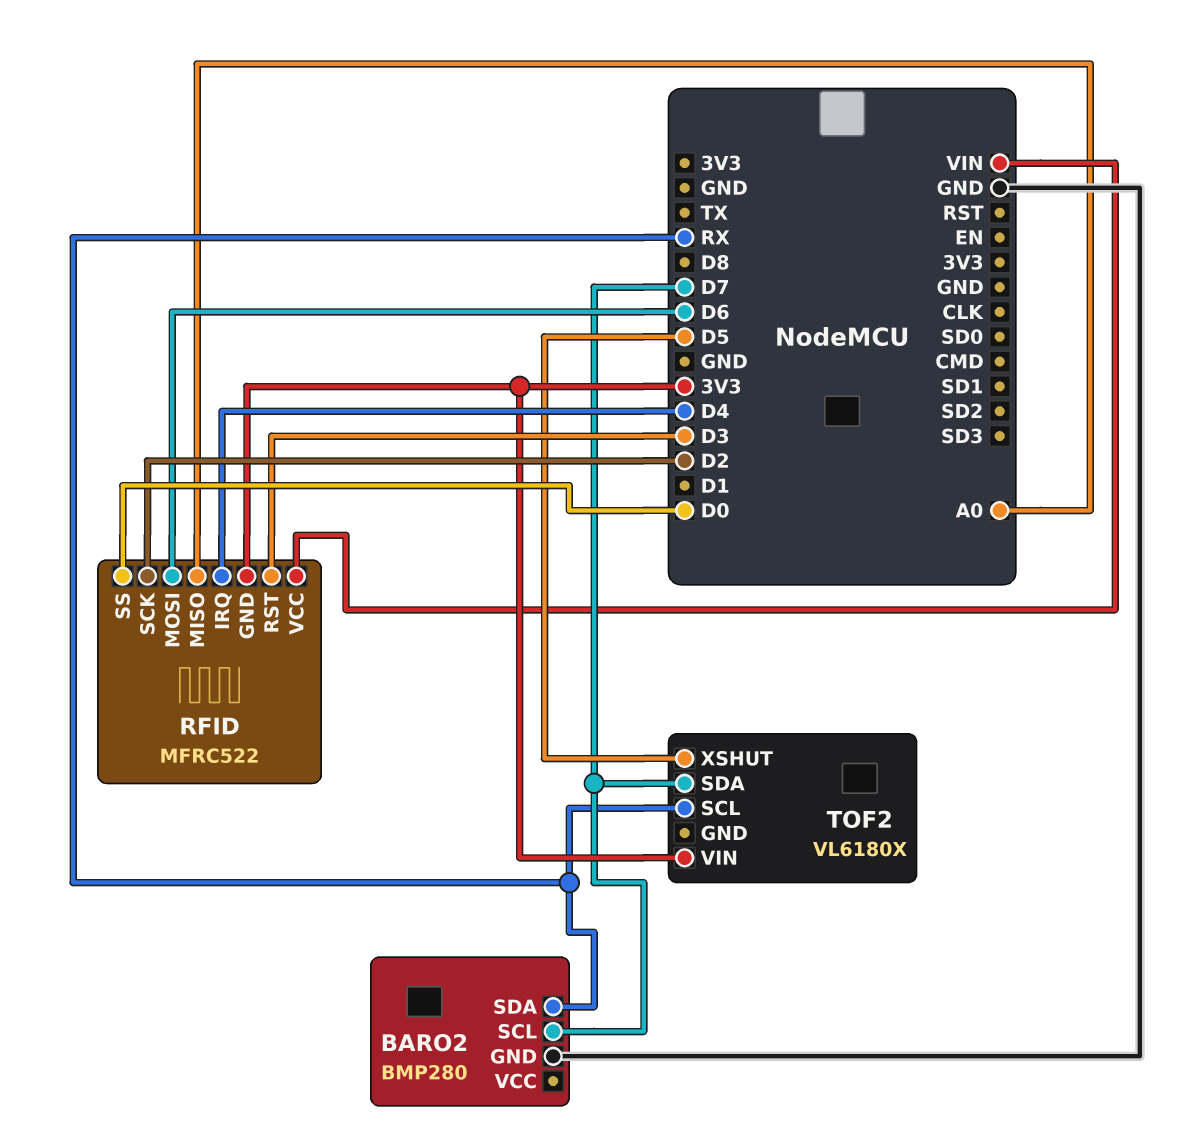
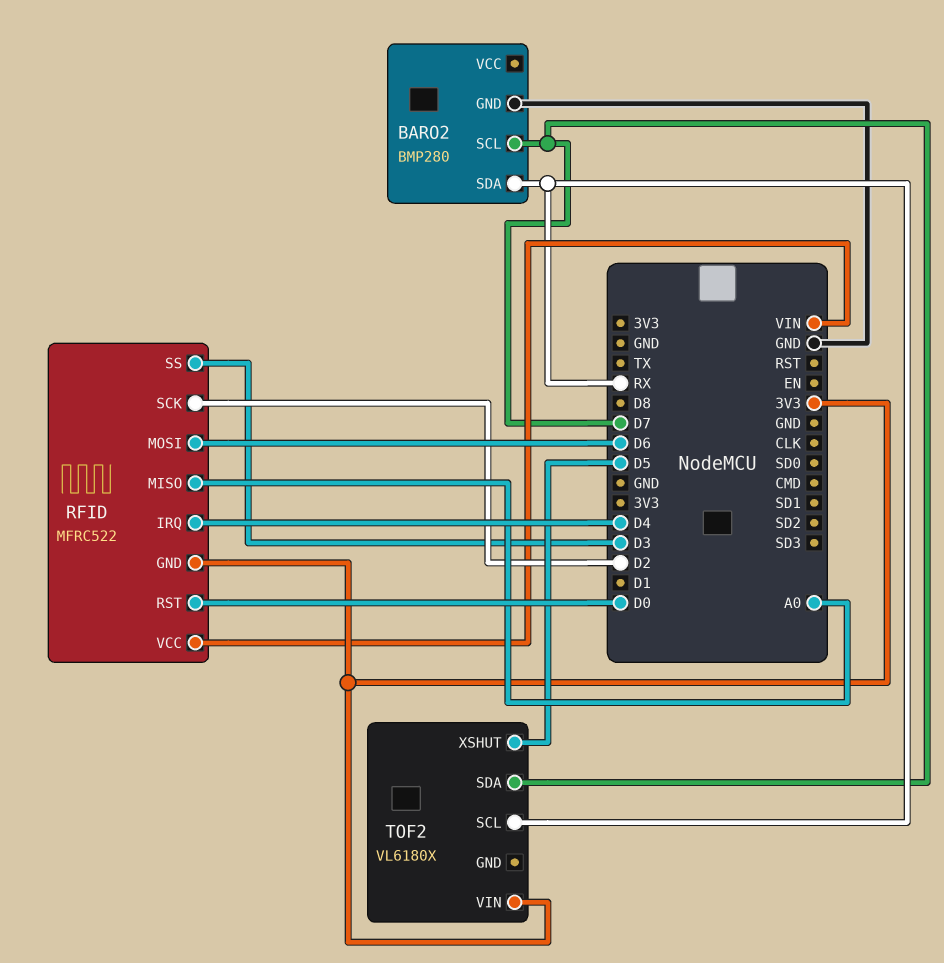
RFID pin RST: D3 -> D0
RFID pin SS: D0 -> D3

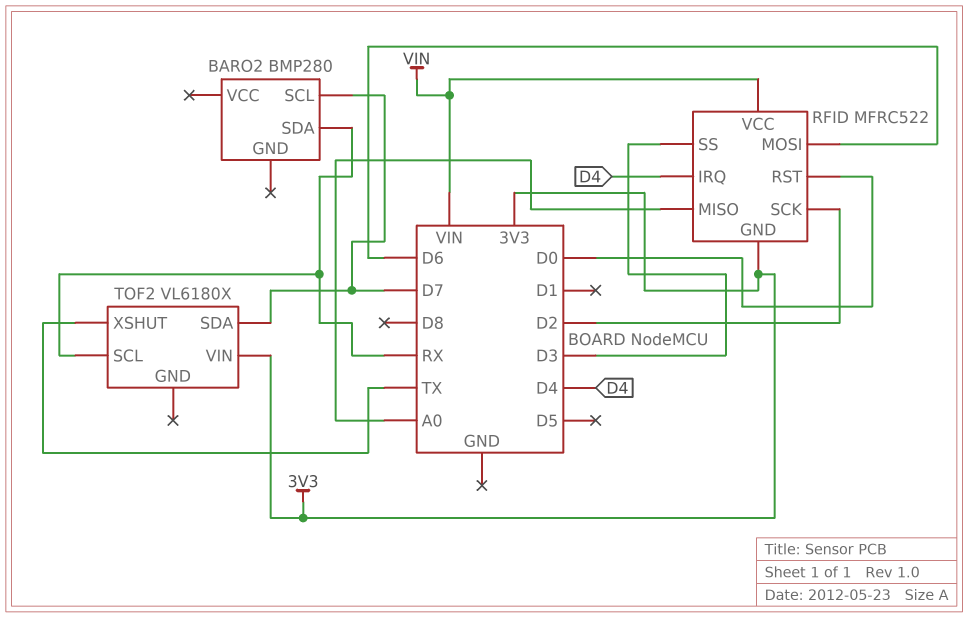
BARO2 pin GND: GND -> none
TOF2 pin XSHUT: D5 -> TX

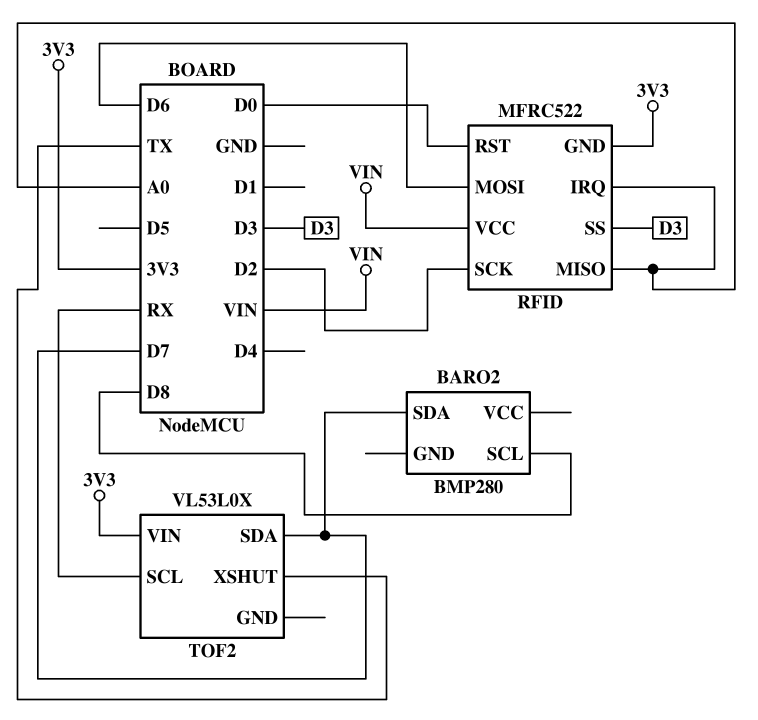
BARO2 pin SCL: D7 -> D8
BARO2 pin SDA: RX -> D7
RFID pin IRQ: D4 -> A0
TOF2: VL6180X -> VL53L0X

